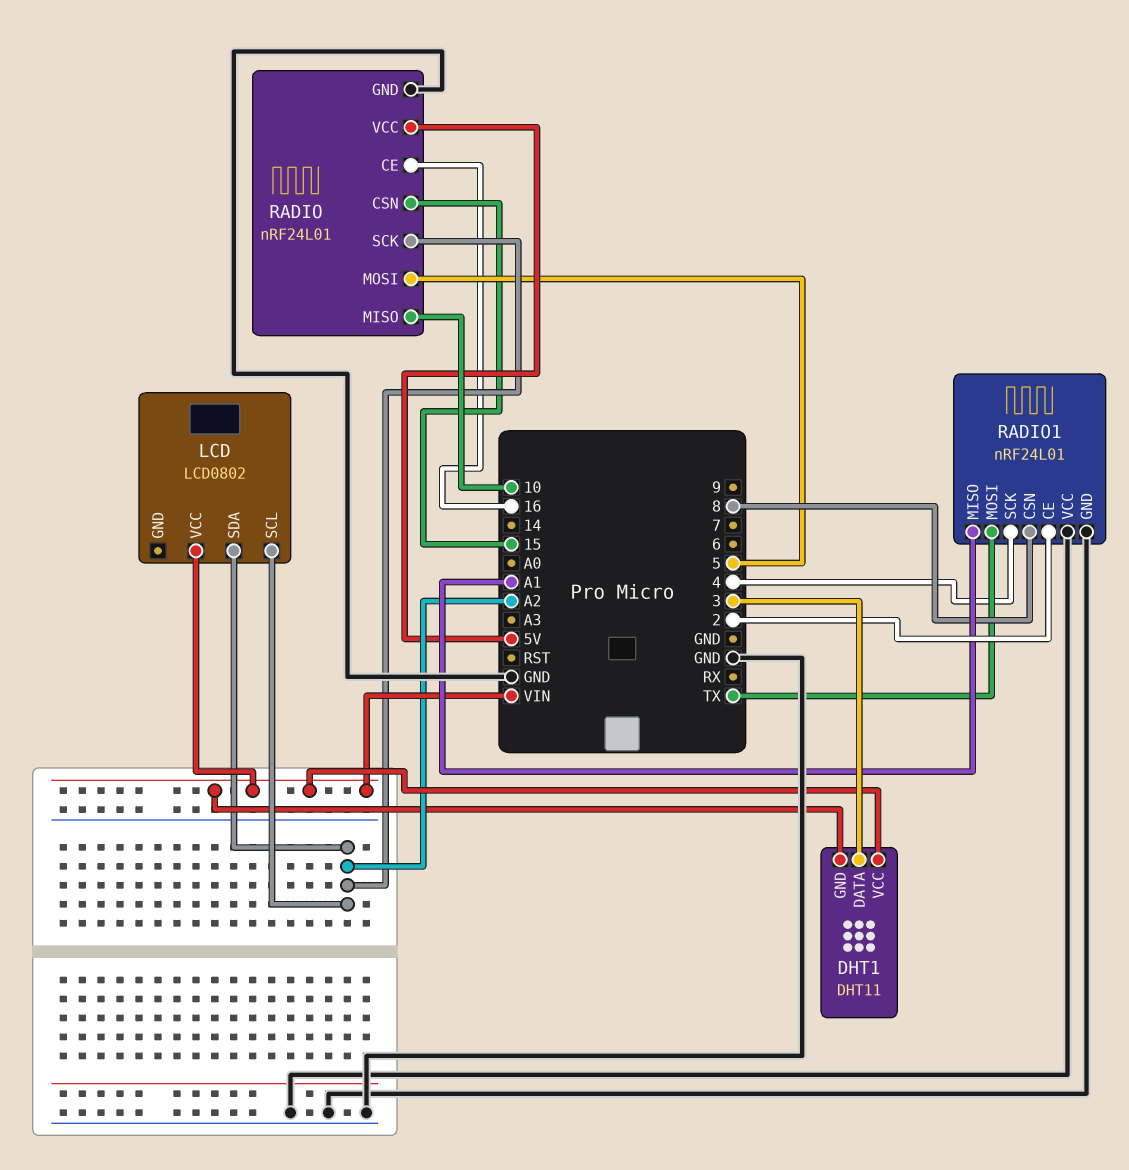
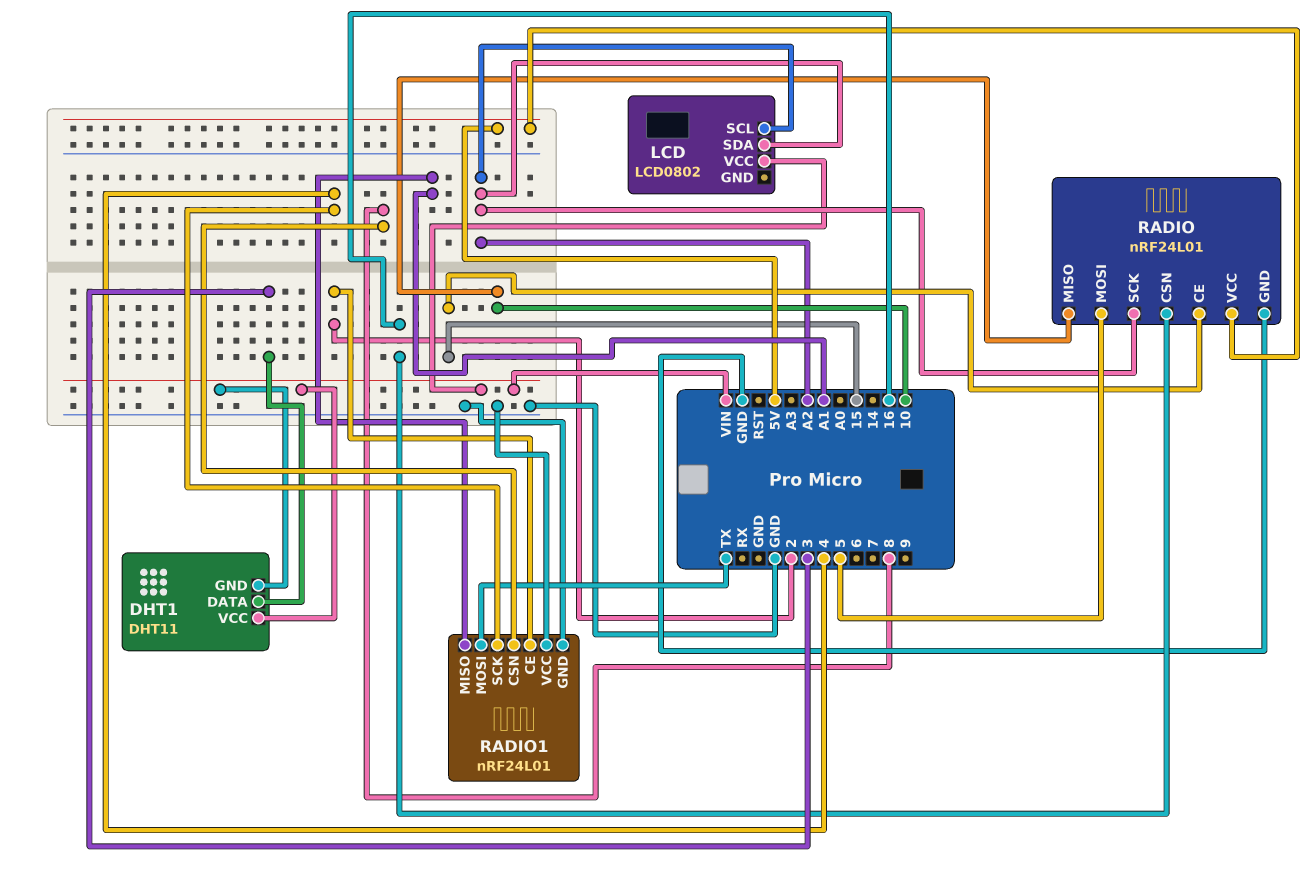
RADIO pin CE: 16 -> 15
RADIO pin CSN: 15 -> 16

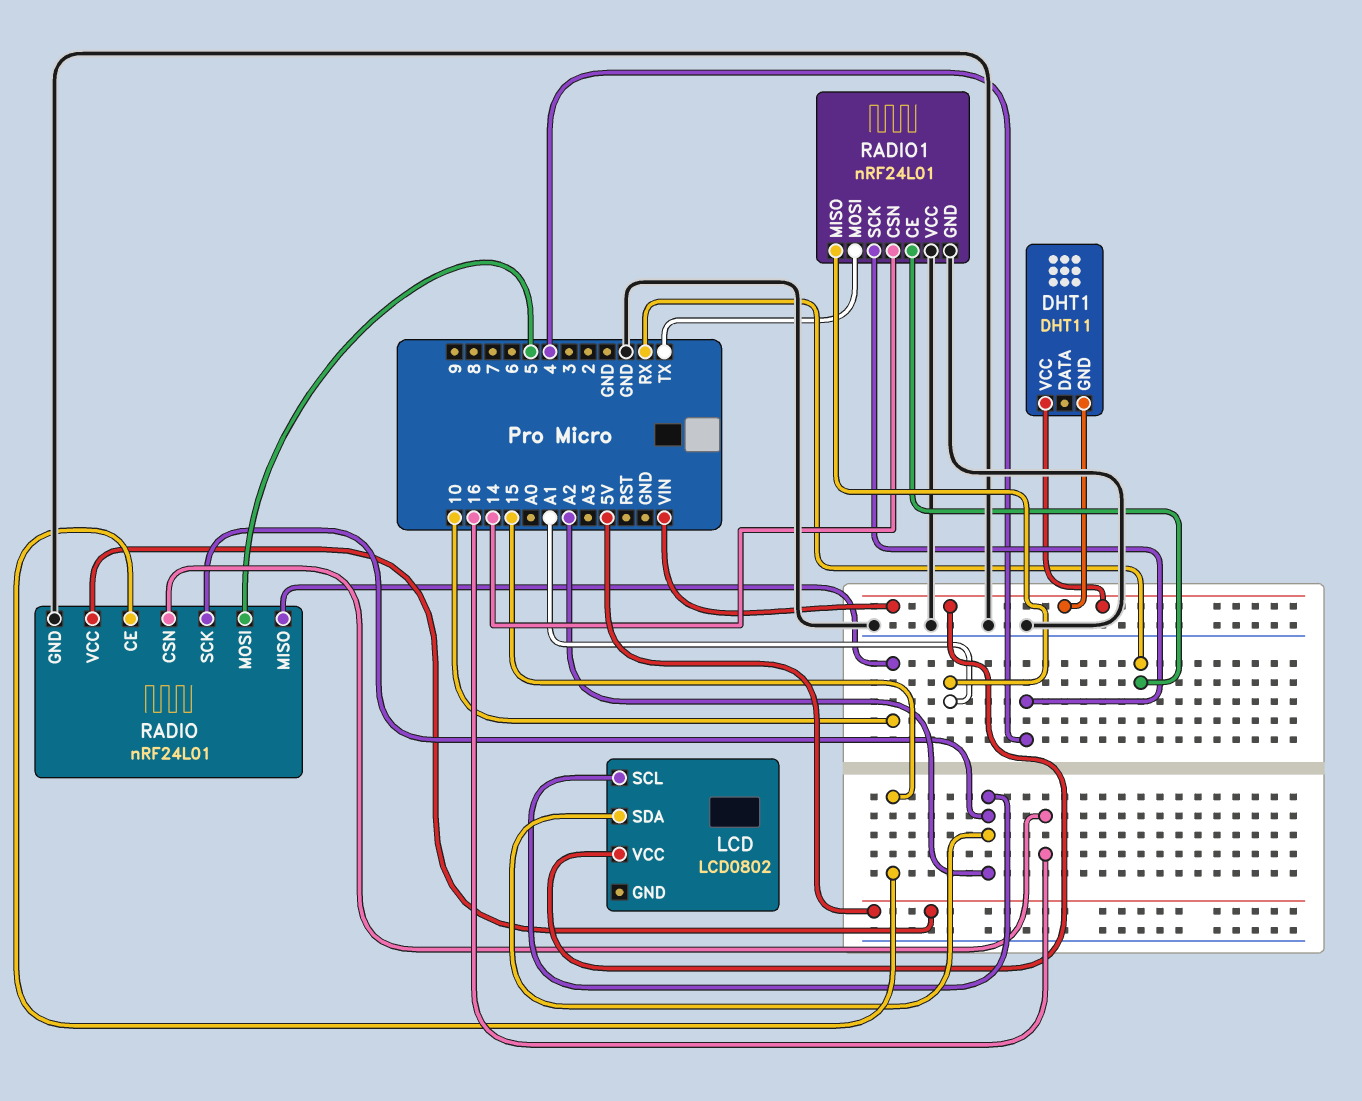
DHT1 pin DATA: 3 -> none
RADIO1 pin CE: 2 -> RX
RADIO1 pin CSN: 8 -> 14

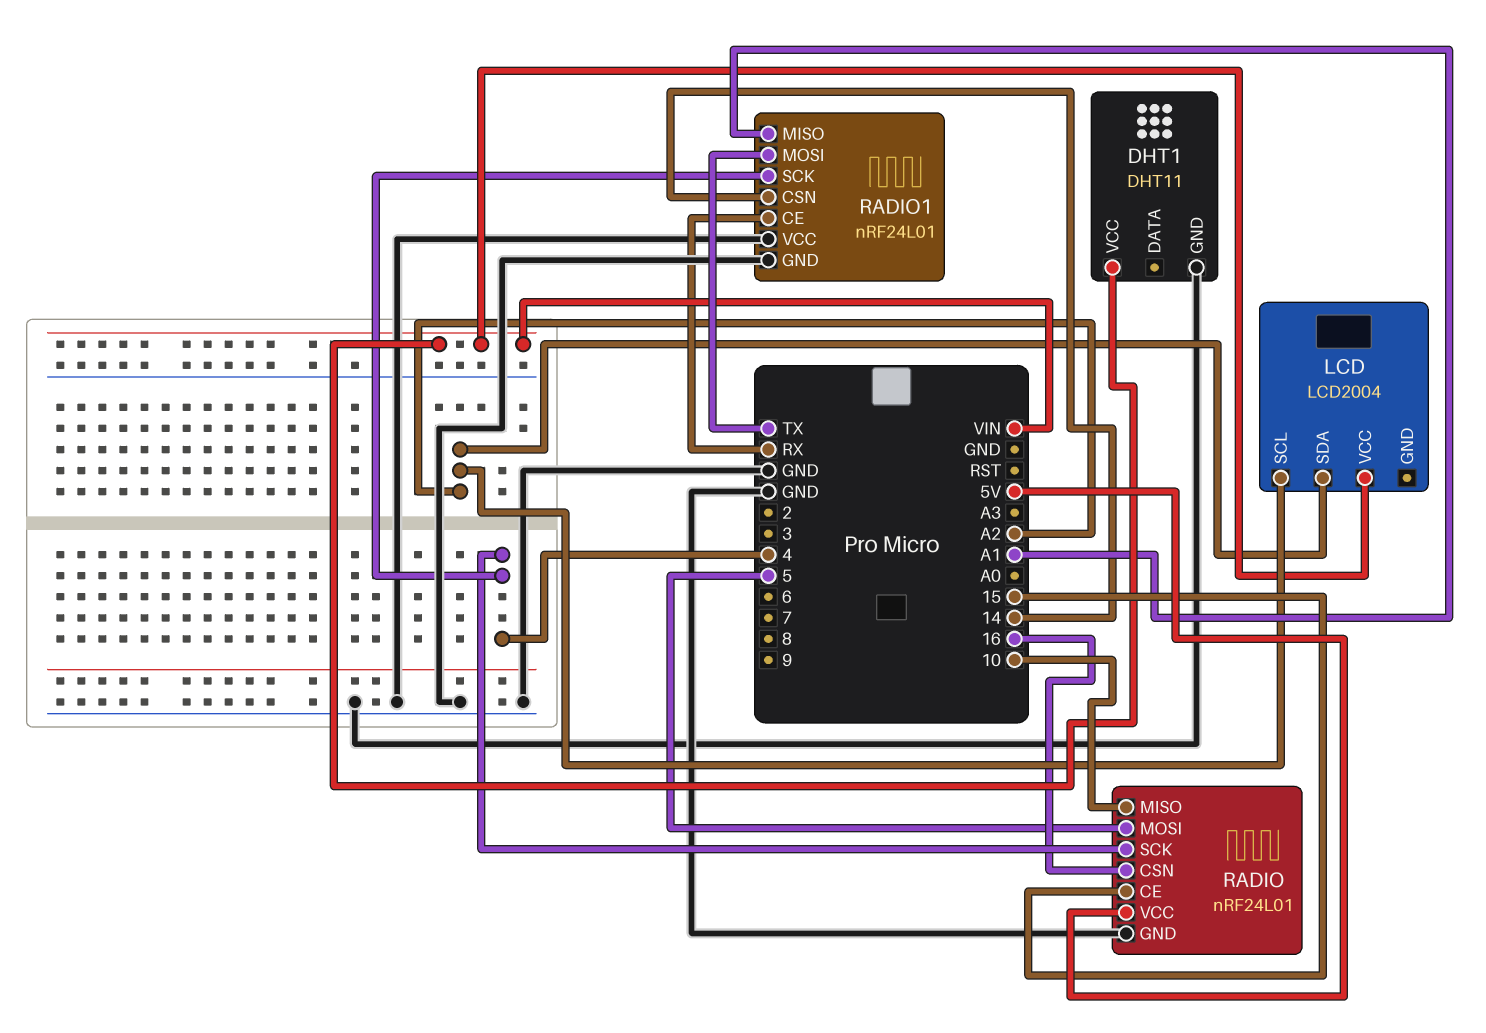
DHT1 pin GND: VIN -> GND
LCD: LCD0802 -> LCD2004
RADIO pin SCK: A2 -> 4

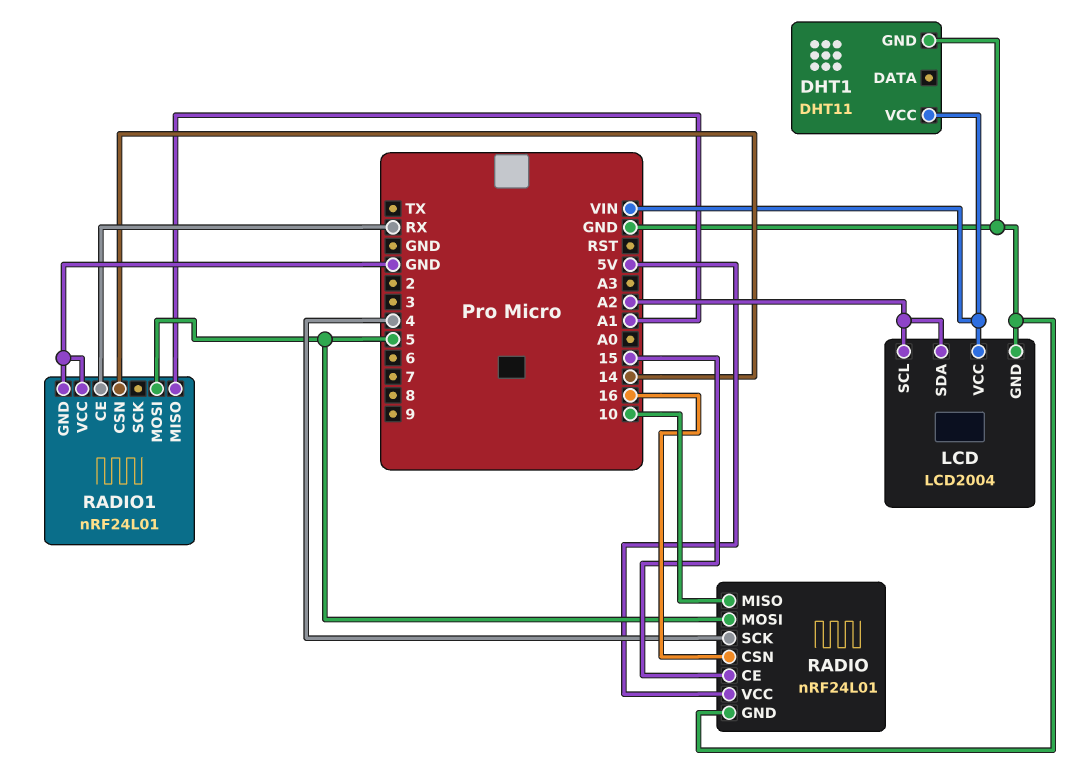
LCD pin GND: none -> GND
RADIO1 pin MOSI: TX -> 5
RADIO1 pin SCK: 4 -> none

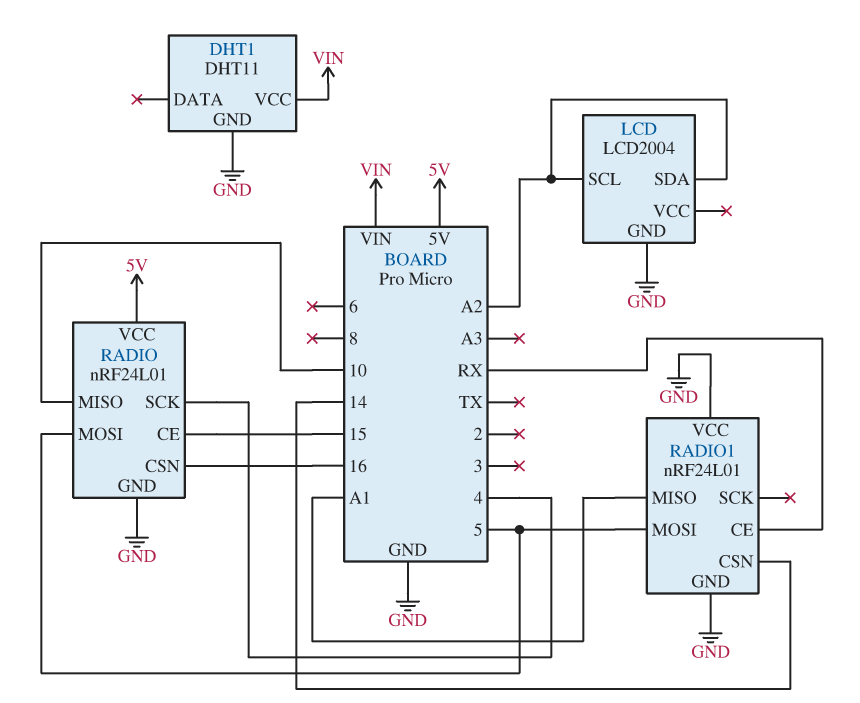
LCD pin VCC: VIN -> none

